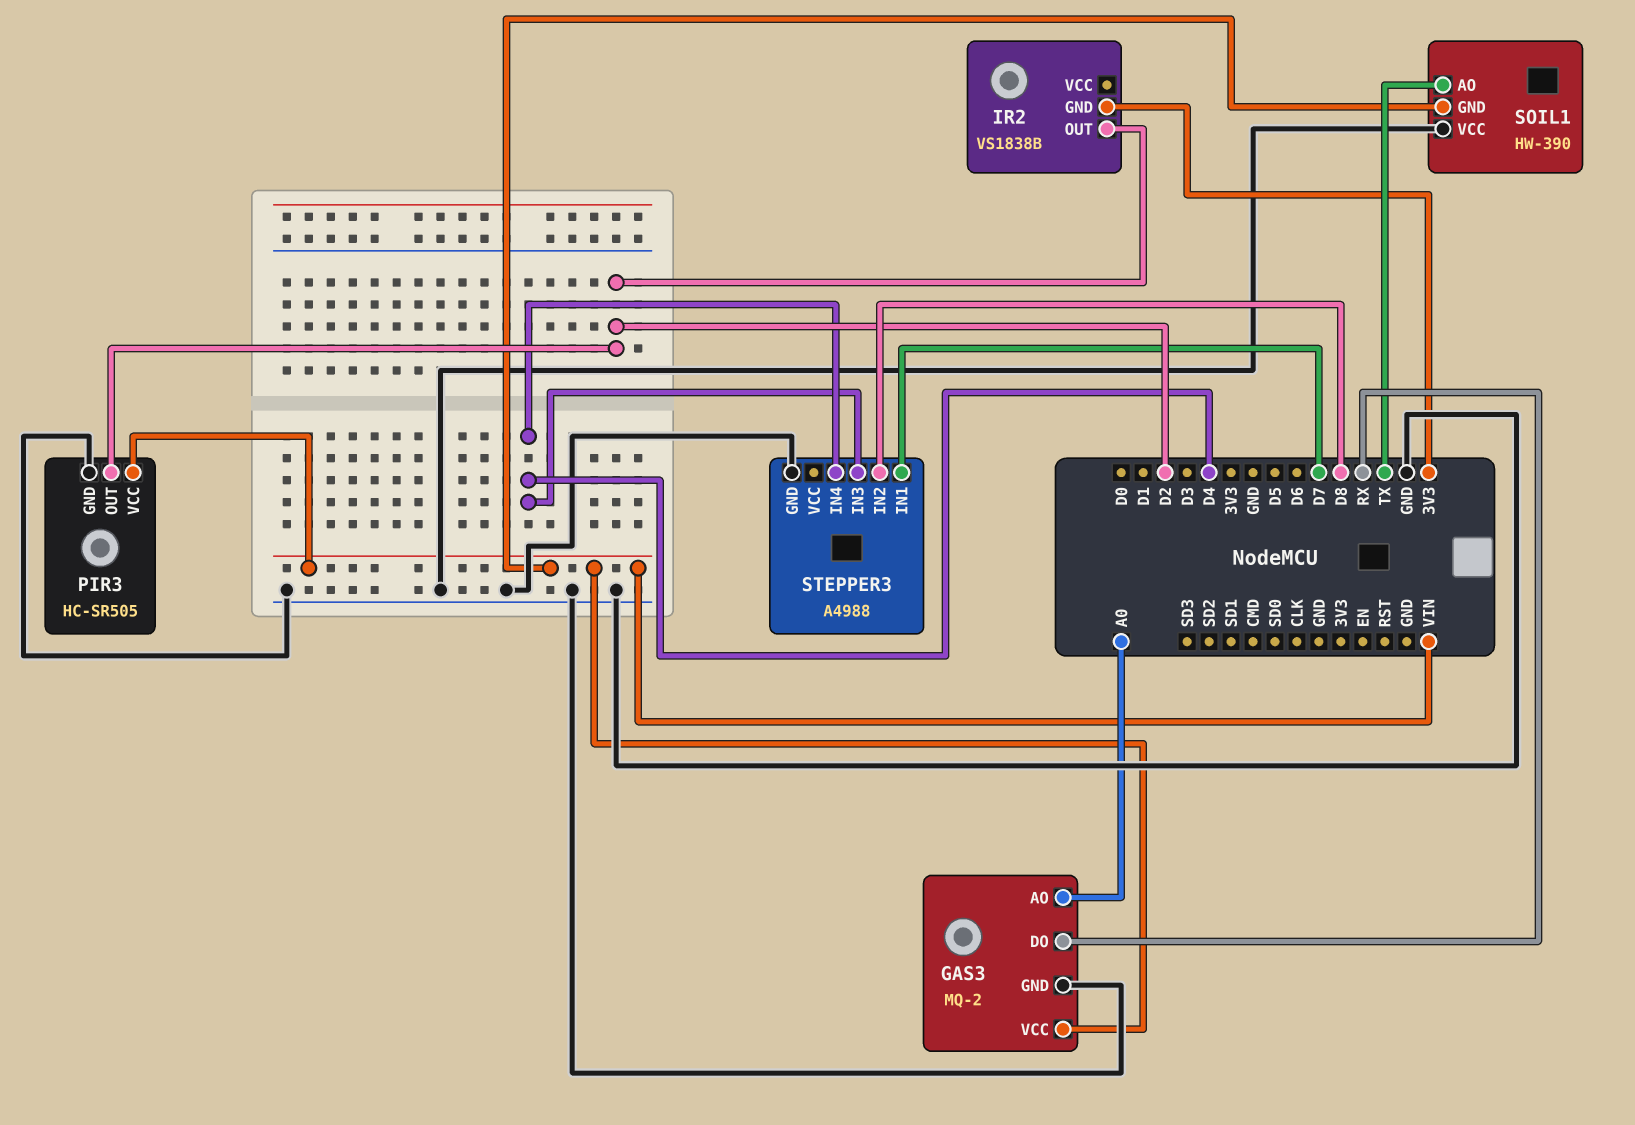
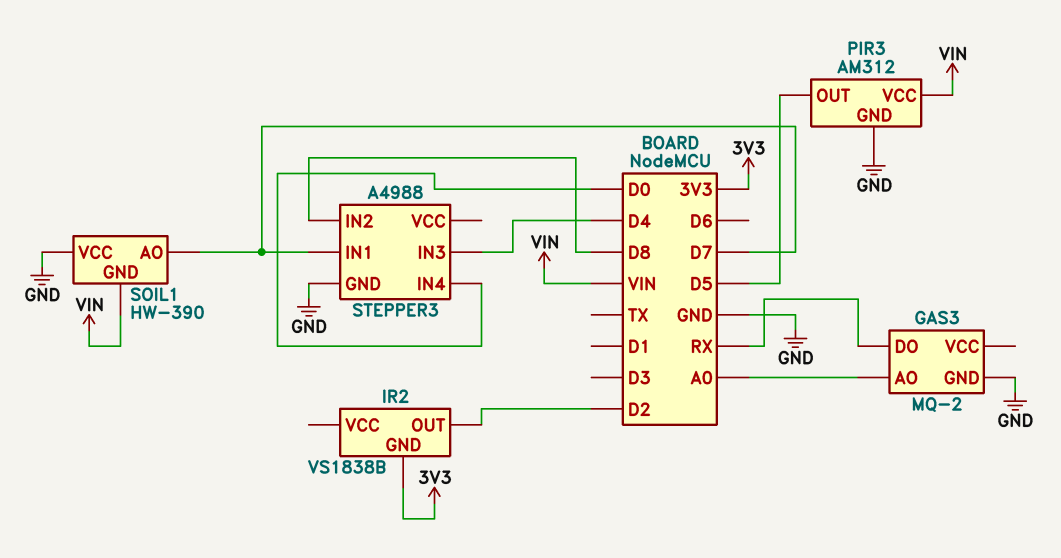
GAS3 pin VCC: VIN -> none
PIR3: HC-SR505 -> AM312
PIR3 pin OUT: D2 -> D5
SOIL1 pin AO: TX -> D7
STEPPER3 pin IN4: D4 -> D0

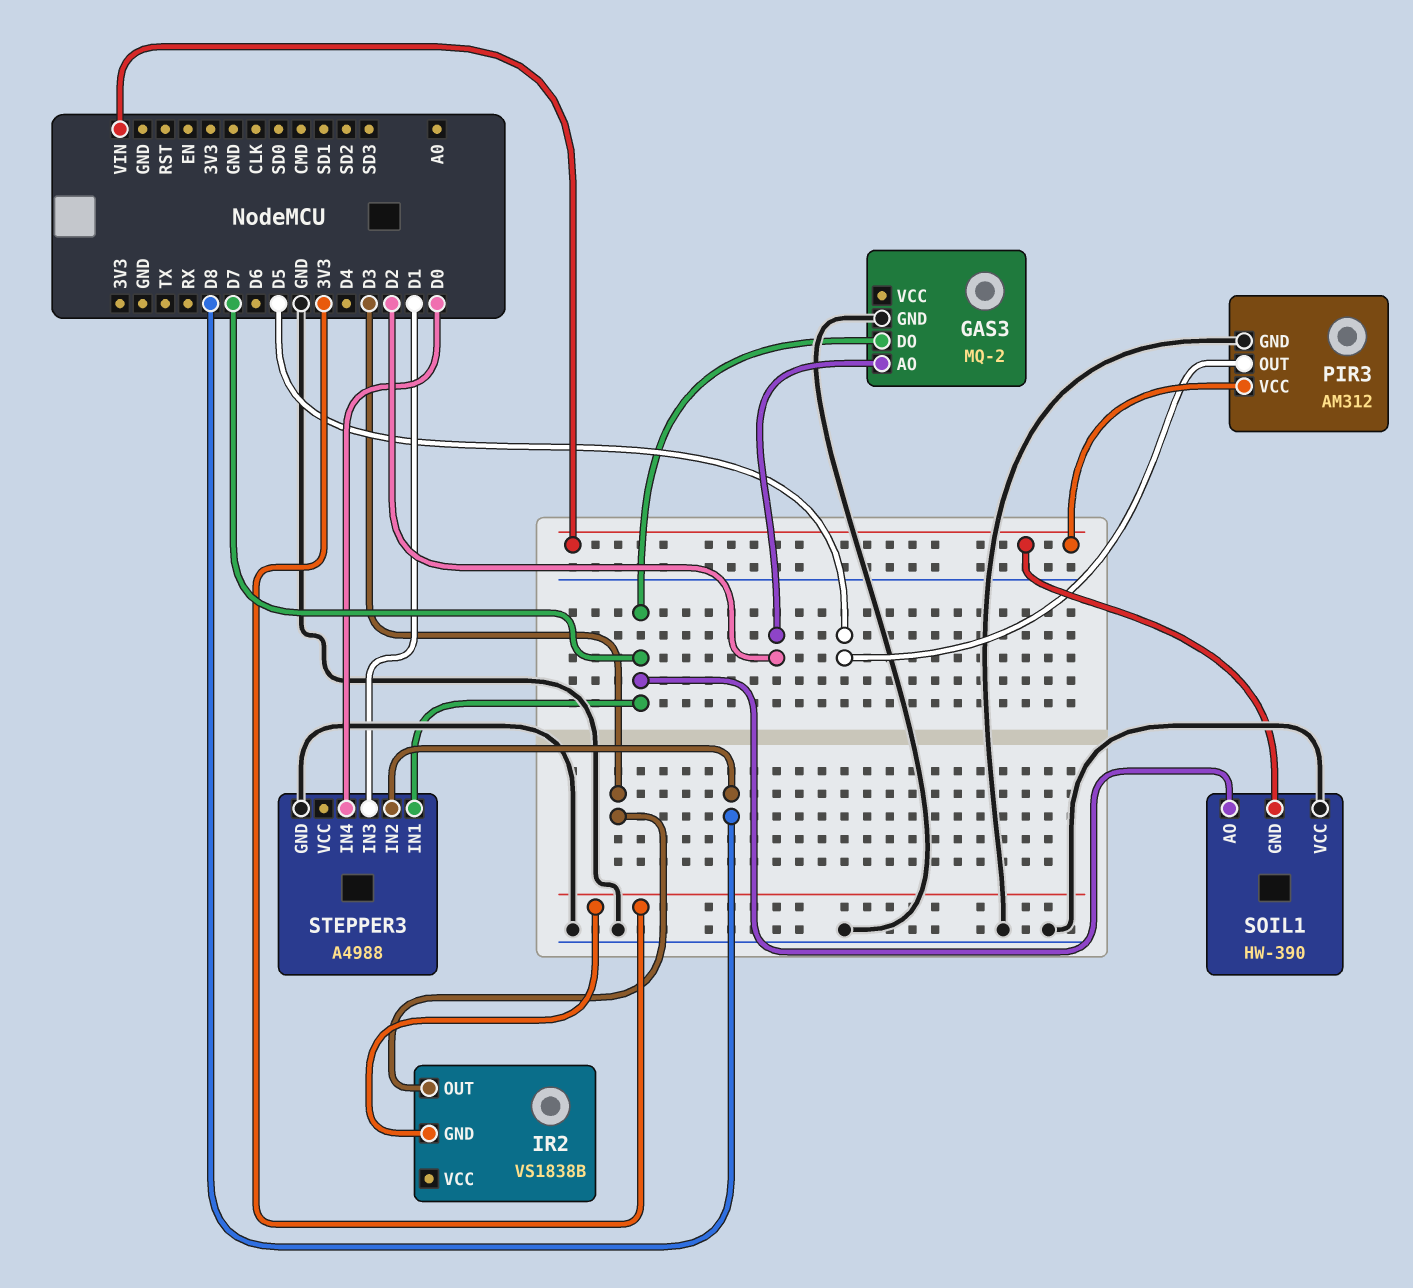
GAS3 pin AO: A0 -> D2
GAS3 pin DO: RX -> D7
IR2 pin OUT: D2 -> D3
STEPPER3 pin IN3: D4 -> D1

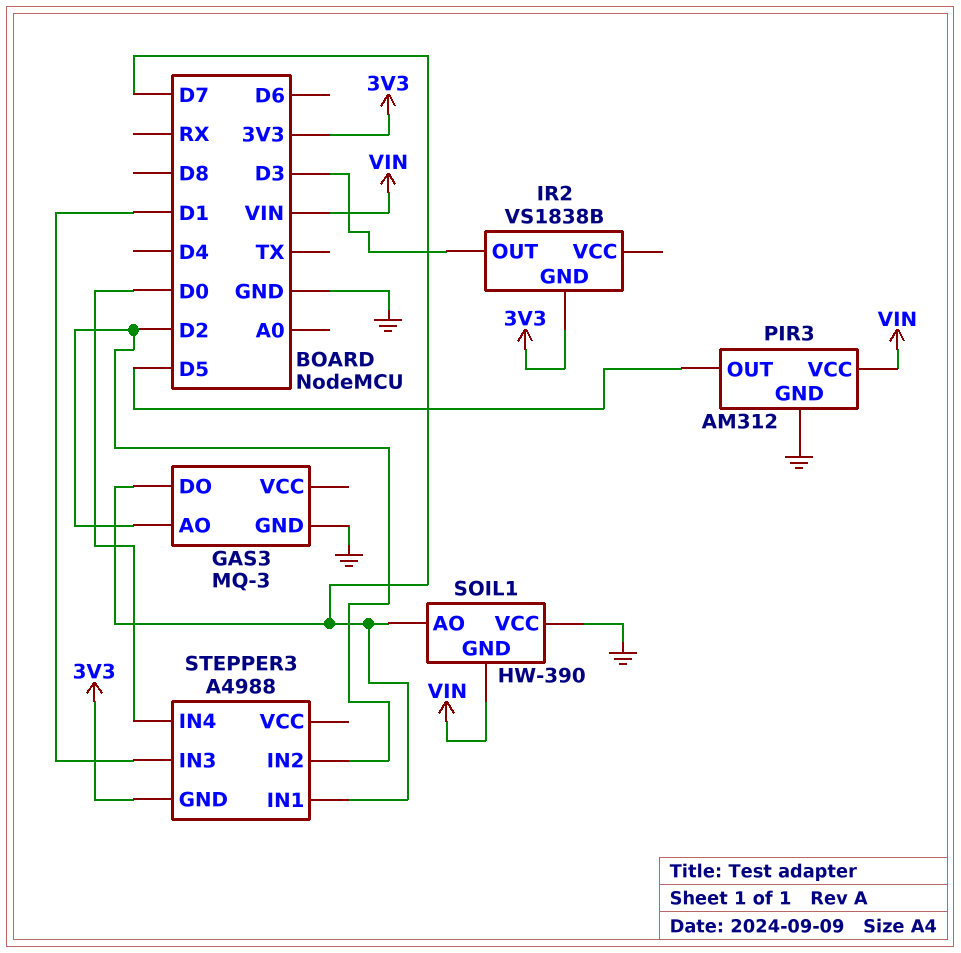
GAS3: MQ-2 -> MQ-3
STEPPER3 pin GND: GND -> 3V3
STEPPER3 pin IN2: D8 -> D2

